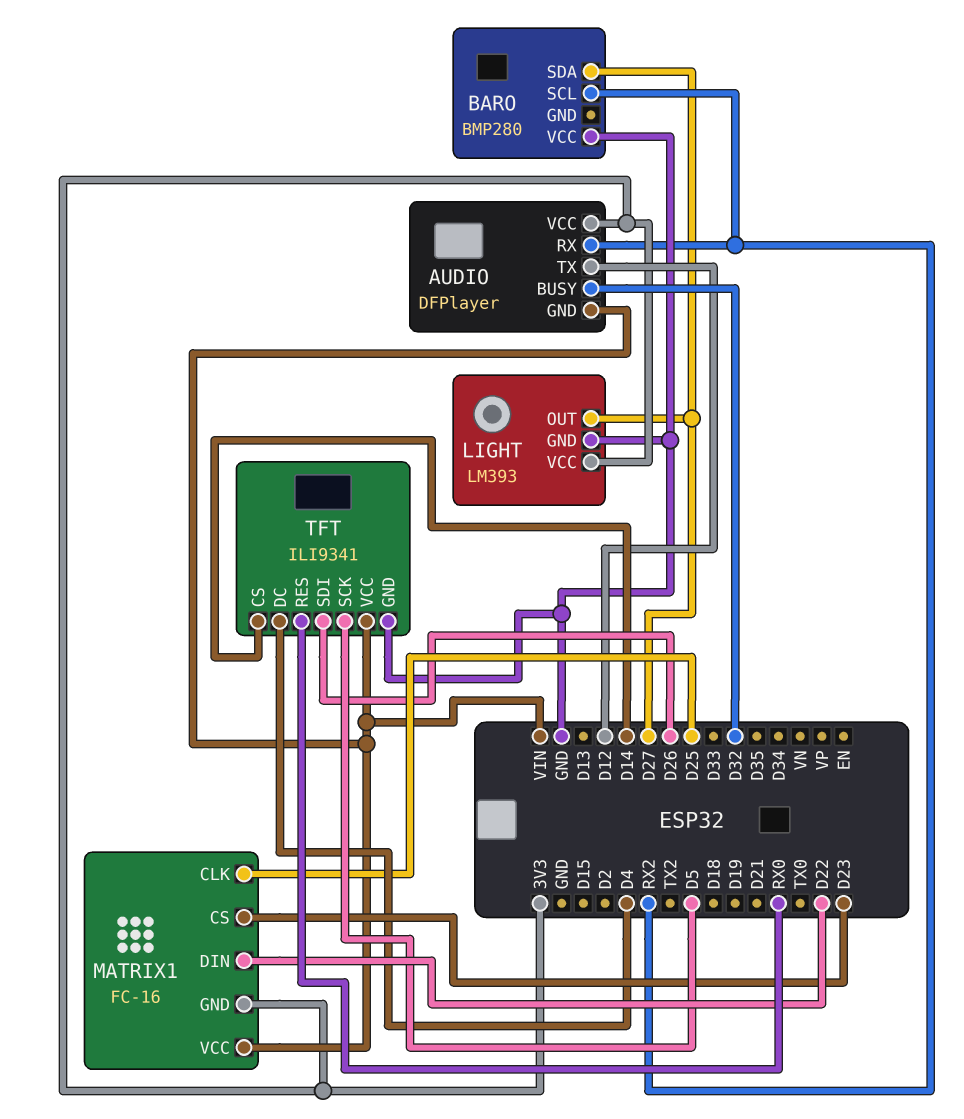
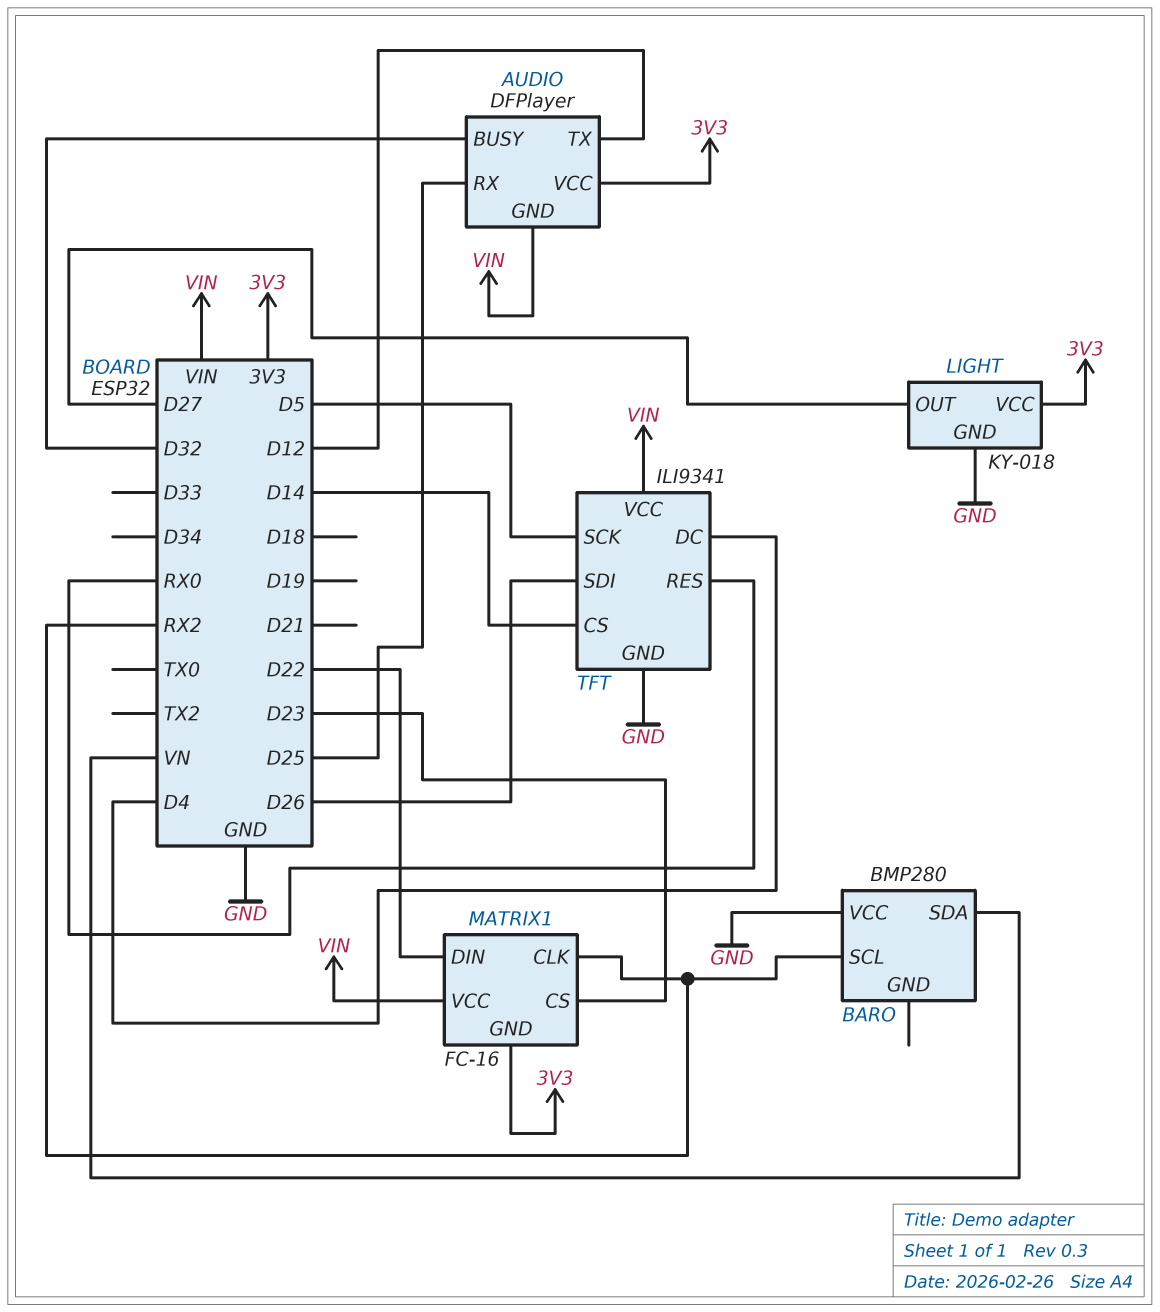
AUDIO pin RX: RX2 -> D25
BARO pin SDA: D27 -> VN
LIGHT: LM393 -> KY-018
MATRIX1 pin CLK: D25 -> RX2

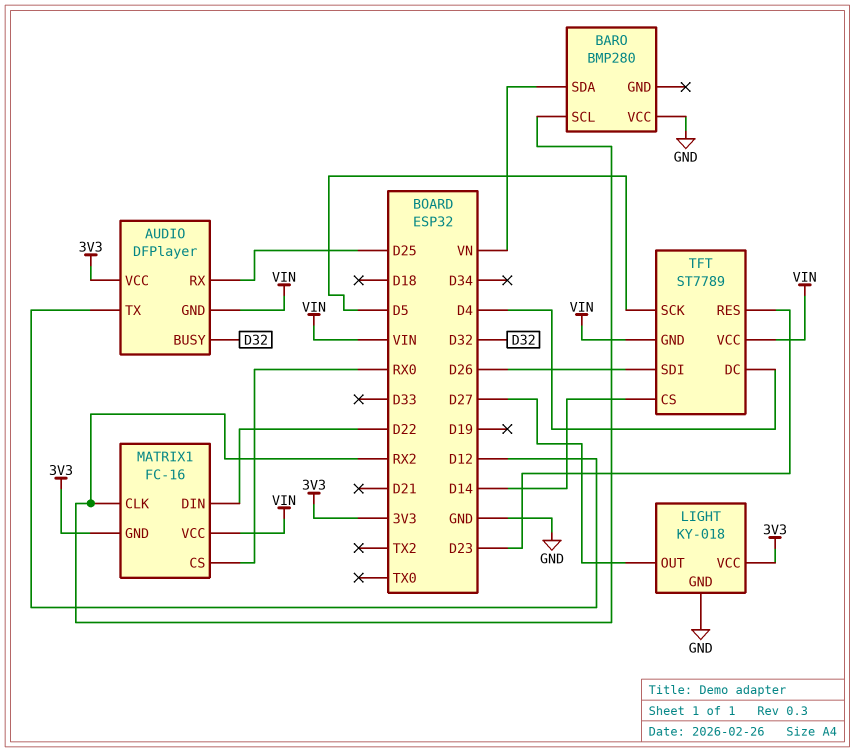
MATRIX1 pin CS: D23 -> RX0
TFT: ILI9341 -> ST7789
TFT pin GND: GND -> VIN
TFT pin RES: RX0 -> D23

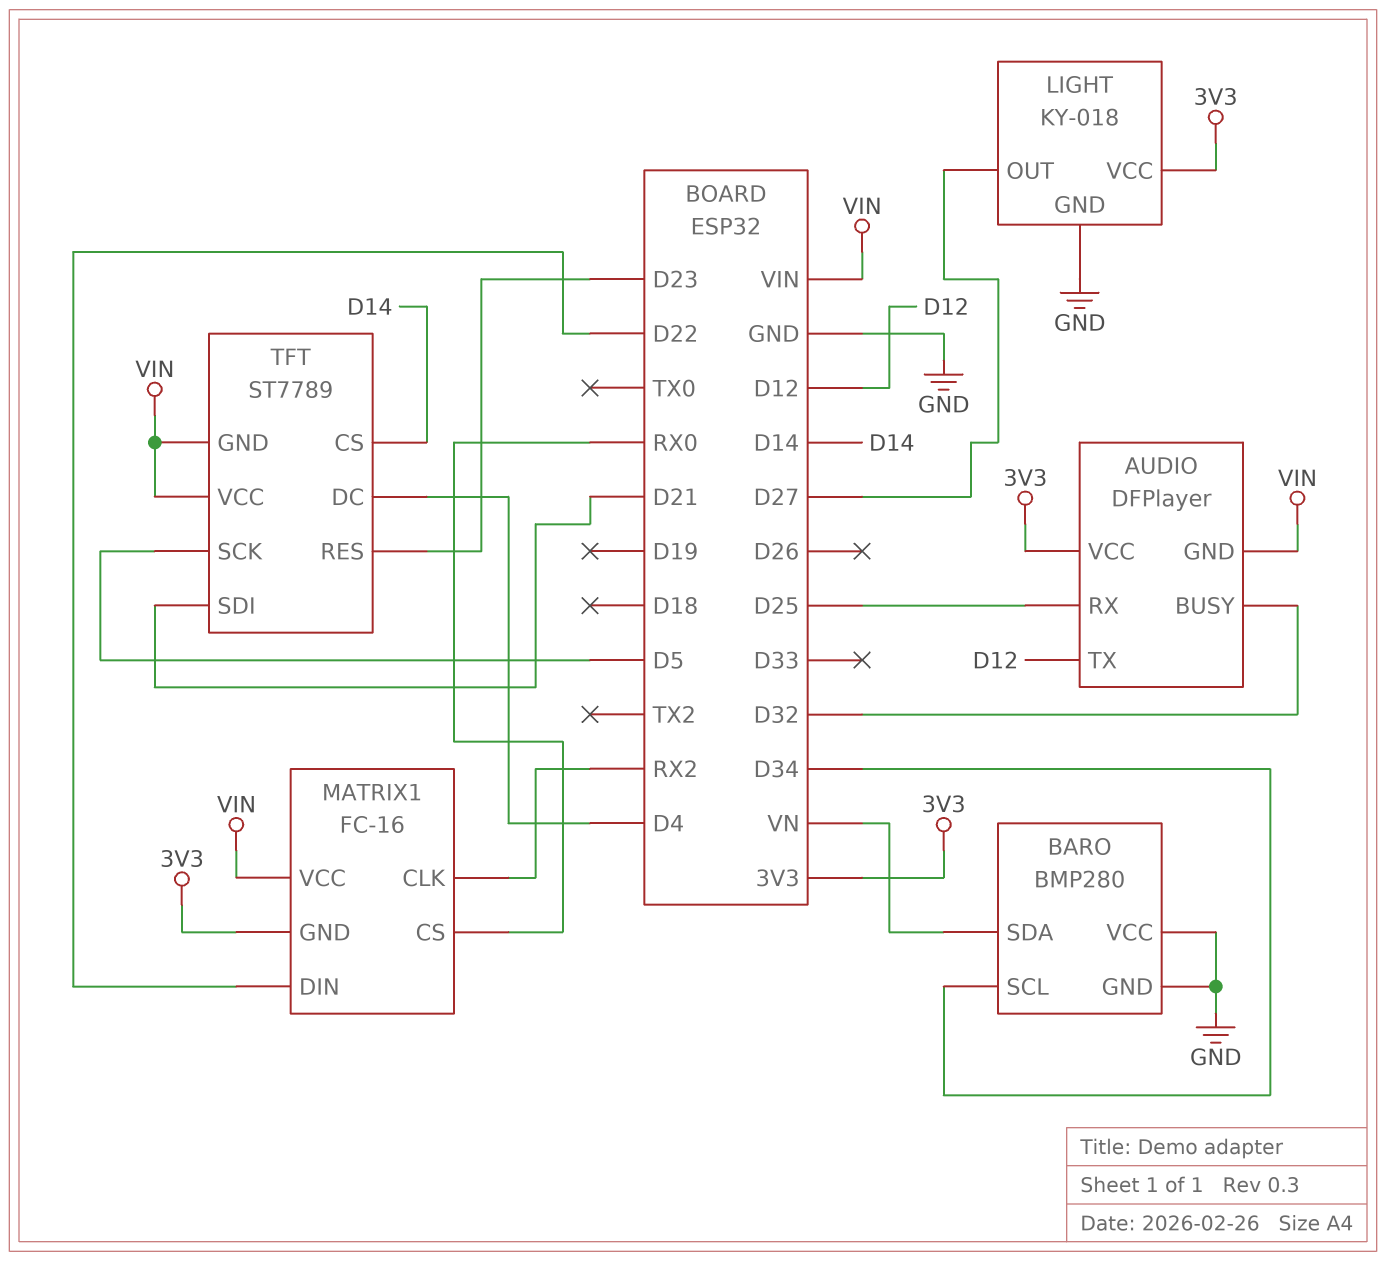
BARO pin GND: none -> GND
BARO pin SCL: RX2 -> D34
TFT pin SDI: D26 -> D21

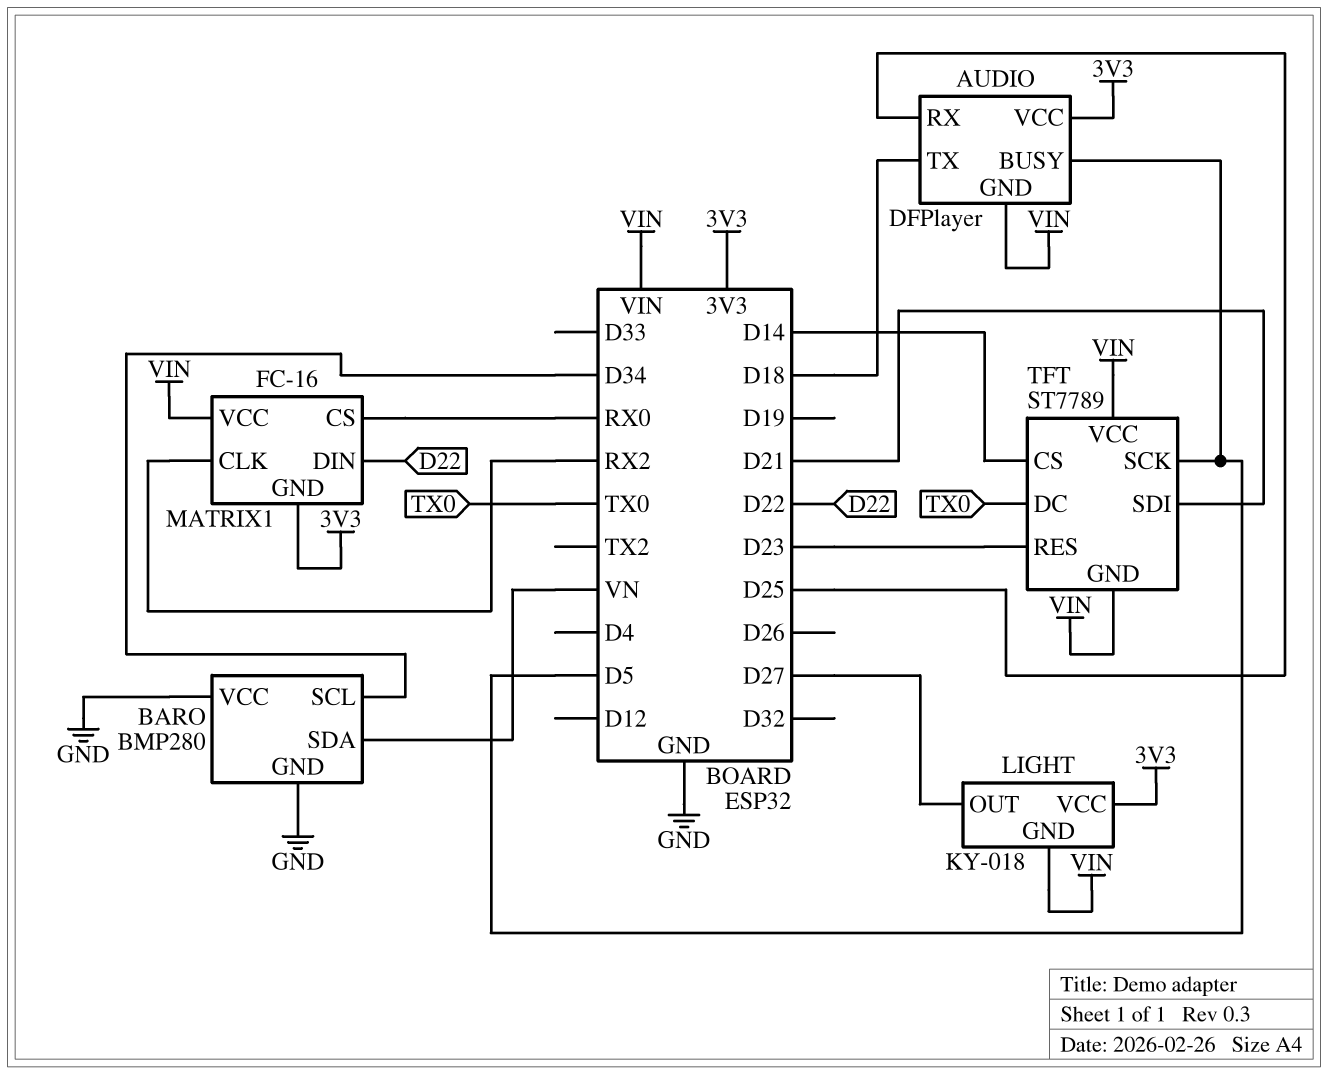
AUDIO pin BUSY: D32 -> D5
AUDIO pin TX: D12 -> D18
LIGHT pin GND: GND -> VIN
TFT pin DC: D4 -> TX0

